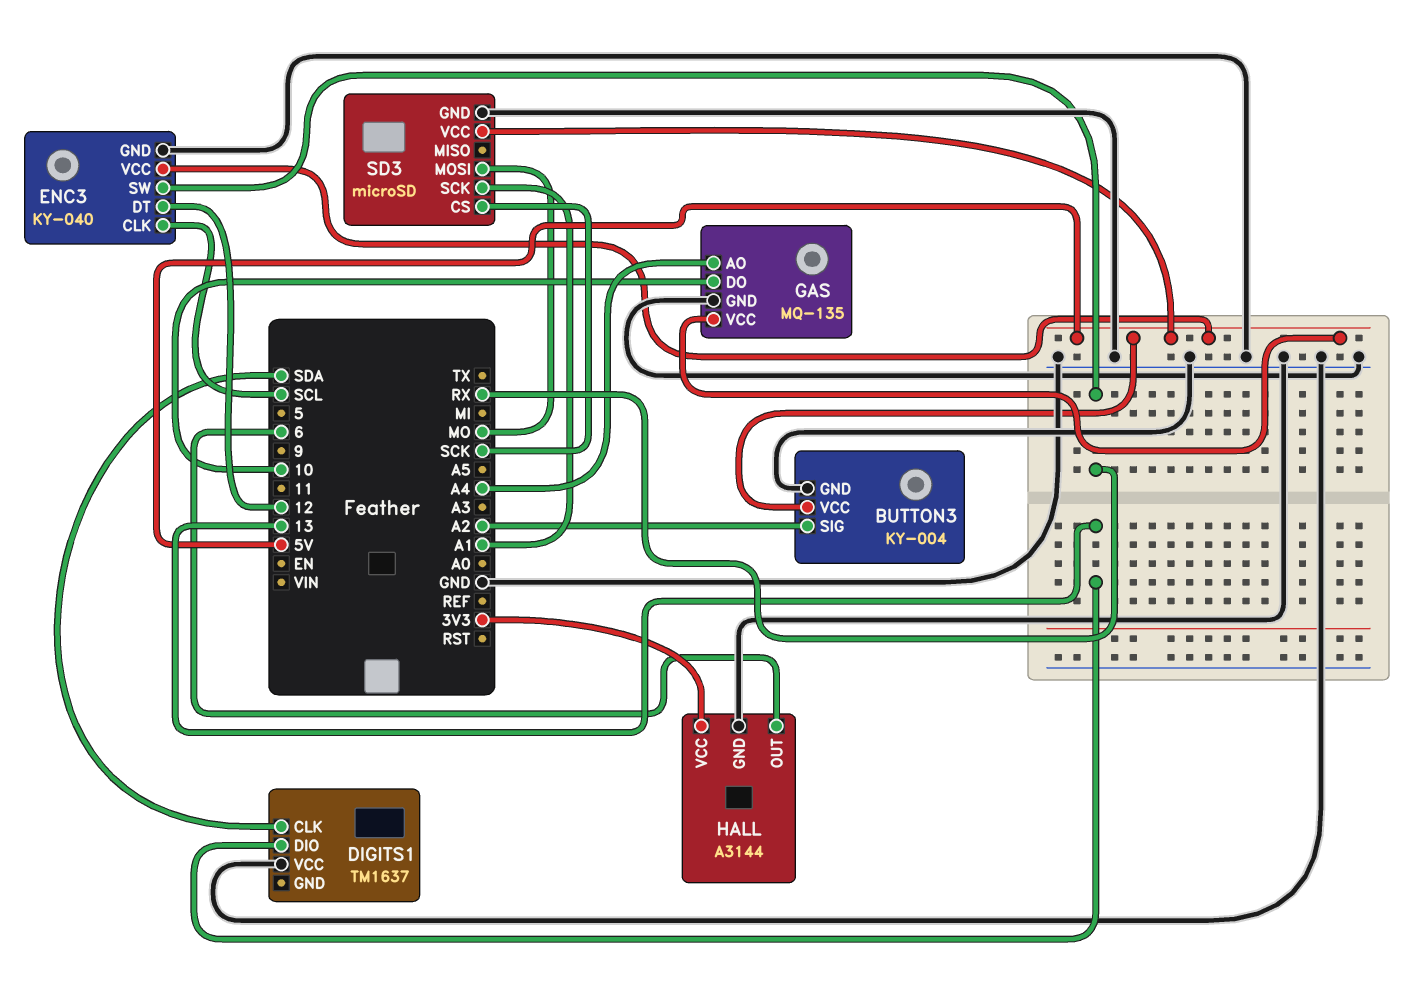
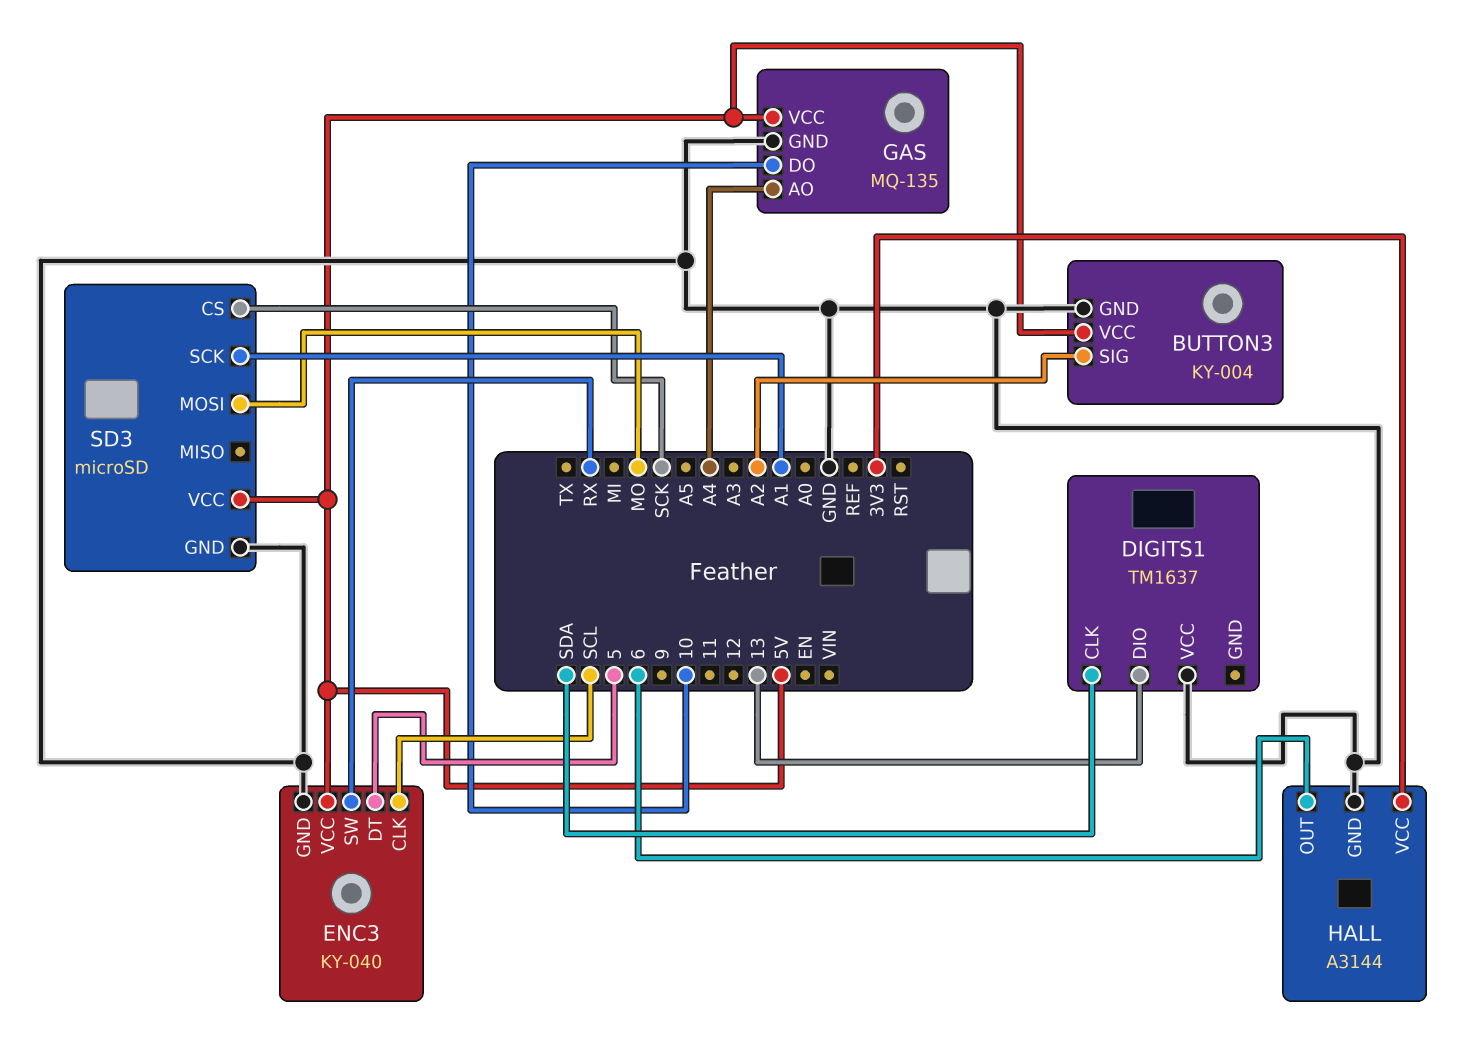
ENC3 pin DT: 12 -> 5

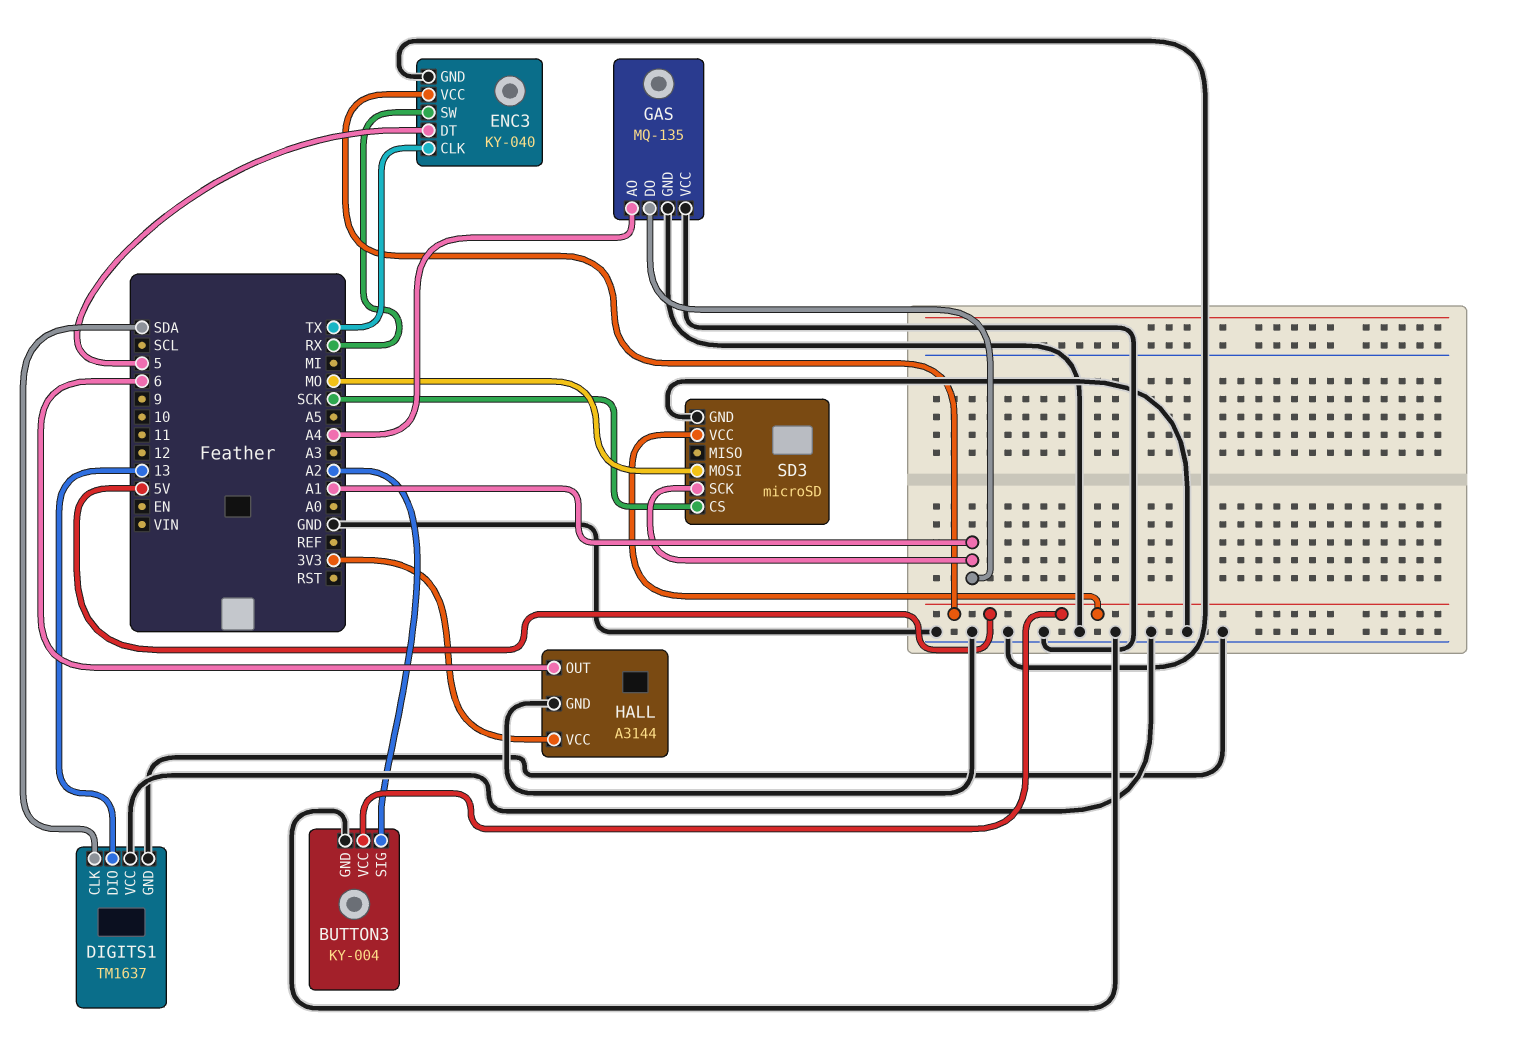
DIGITS1 pin GND: none -> GND
ENC3 pin CLK: SCL -> TX
GAS pin DO: 10 -> A1
GAS pin VCC: 5V -> GND

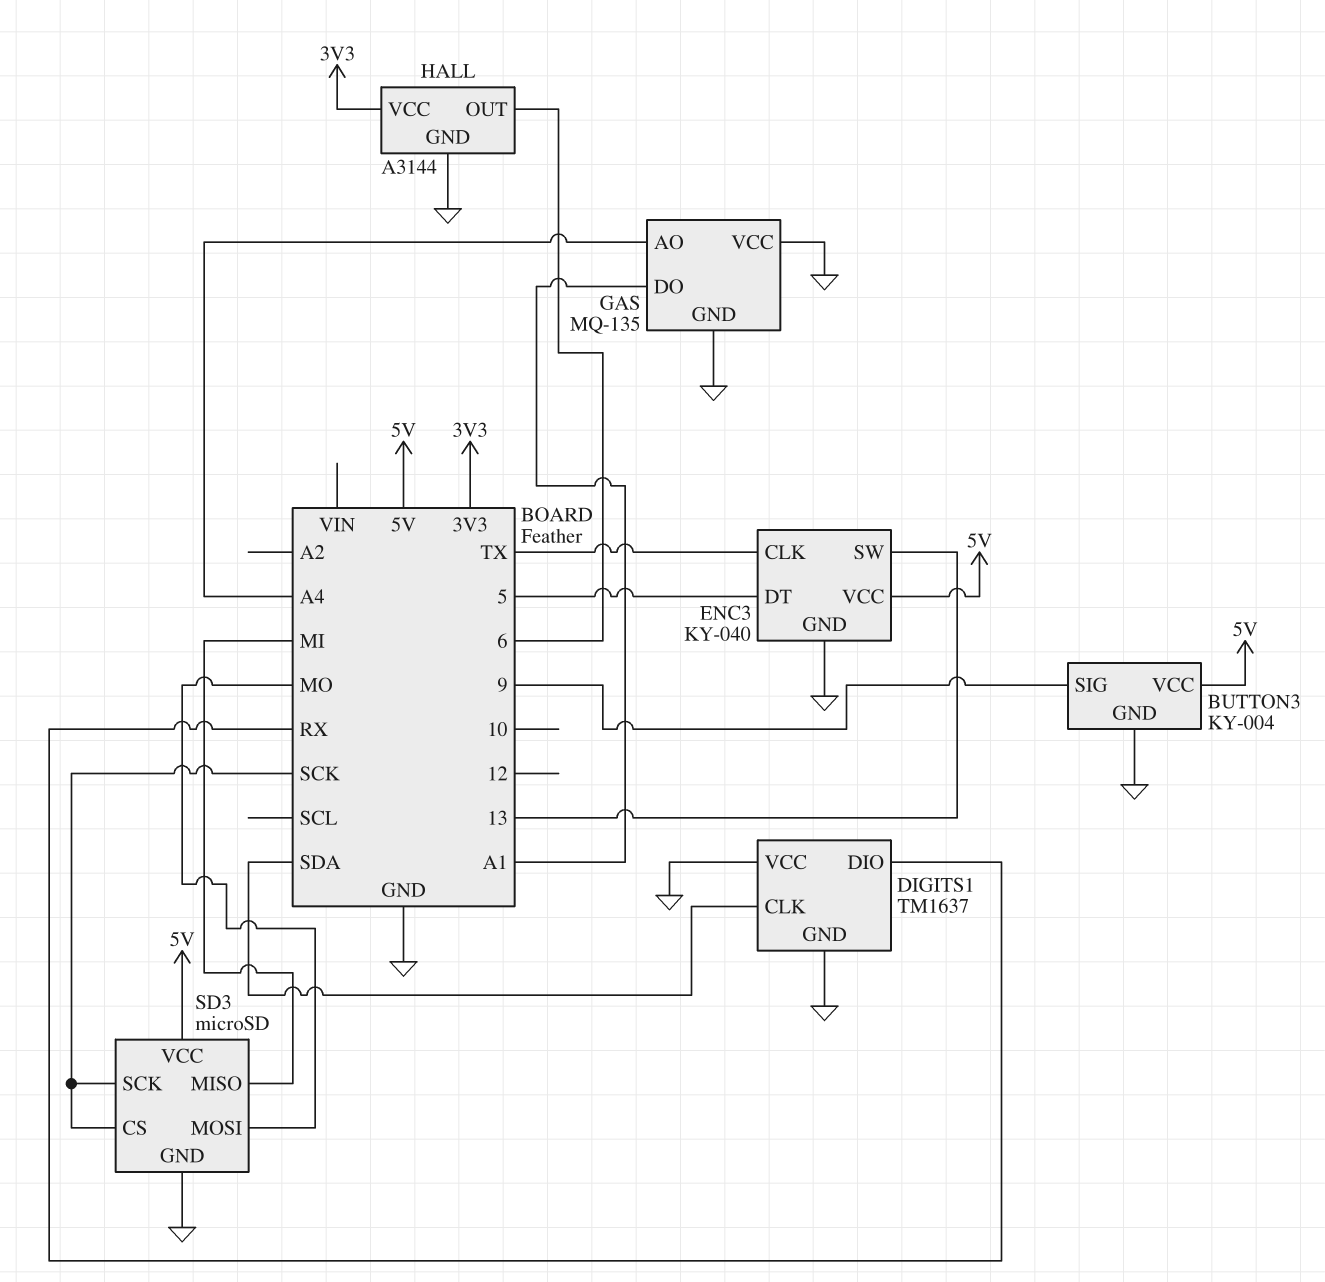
BUTTON3 pin SIG: A2 -> 9
DIGITS1 pin DIO: 13 -> RX
ENC3 pin SW: RX -> 13
SD3 pin MISO: none -> MI
SD3 pin SCK: A1 -> SCK

